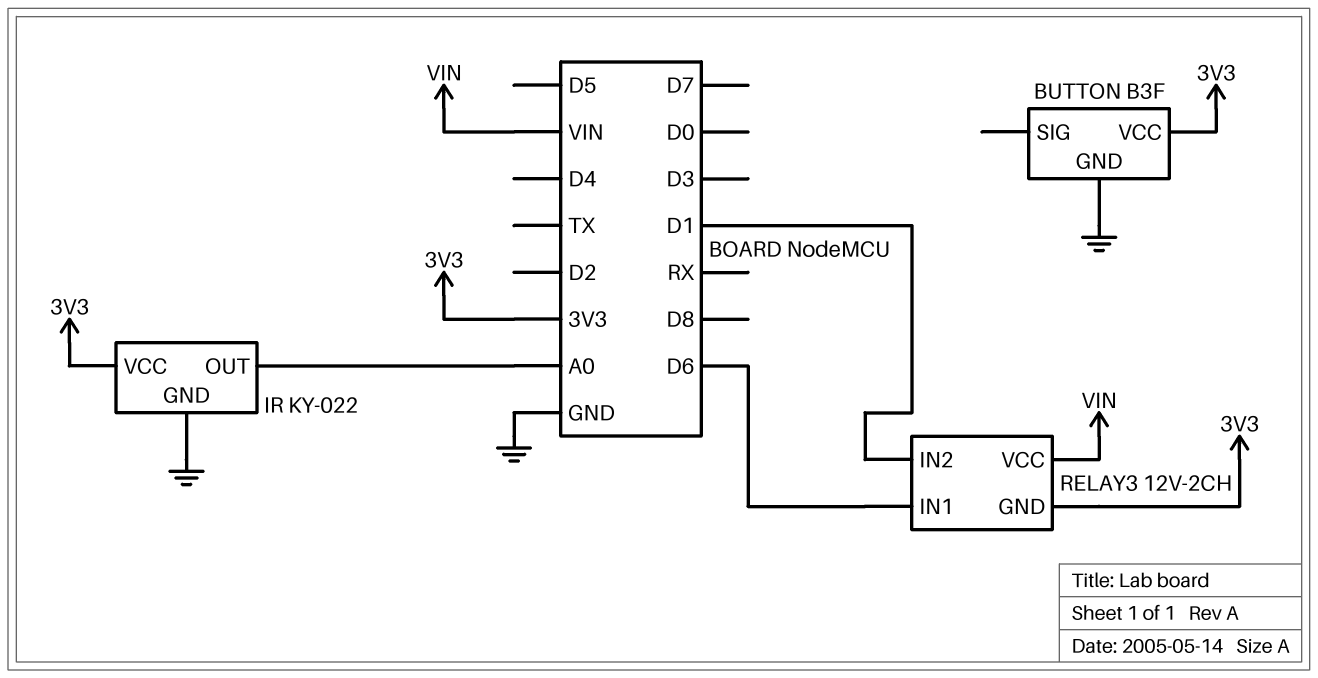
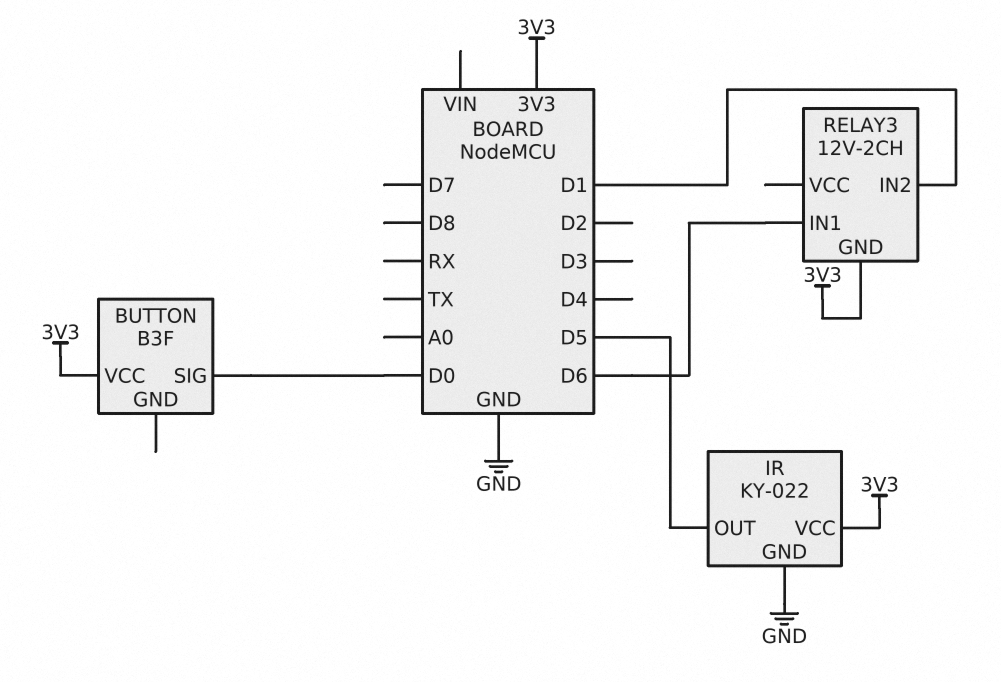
BUTTON pin GND: GND -> none
BUTTON pin SIG: none -> D0
IR pin OUT: A0 -> D5
RELAY3 pin VCC: VIN -> none

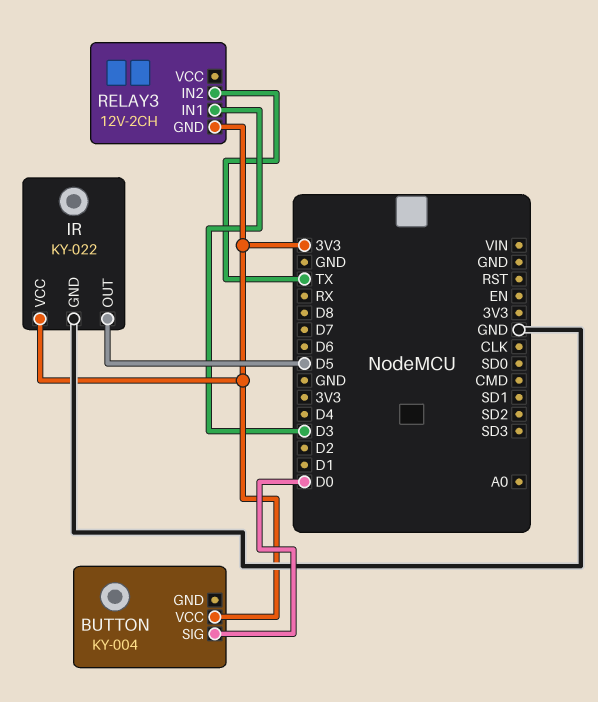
BUTTON: B3F -> KY-004
RELAY3 pin IN1: D6 -> D3
RELAY3 pin IN2: D1 -> TX

